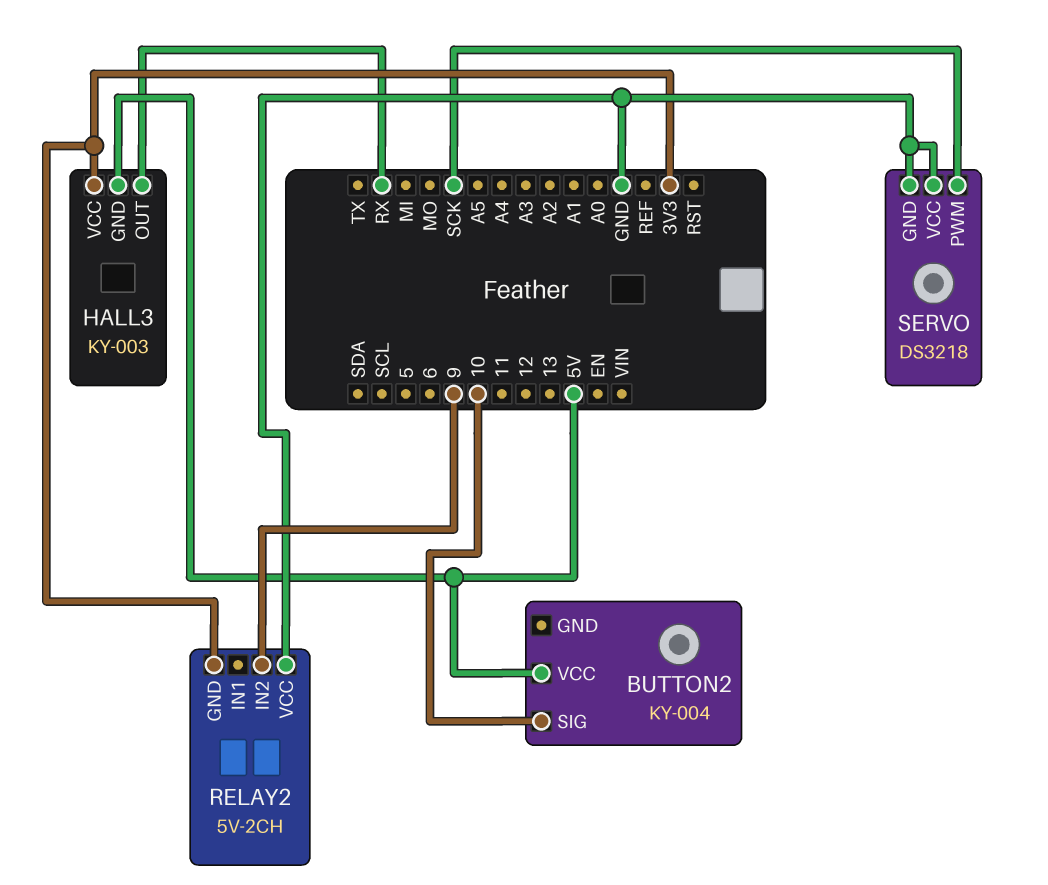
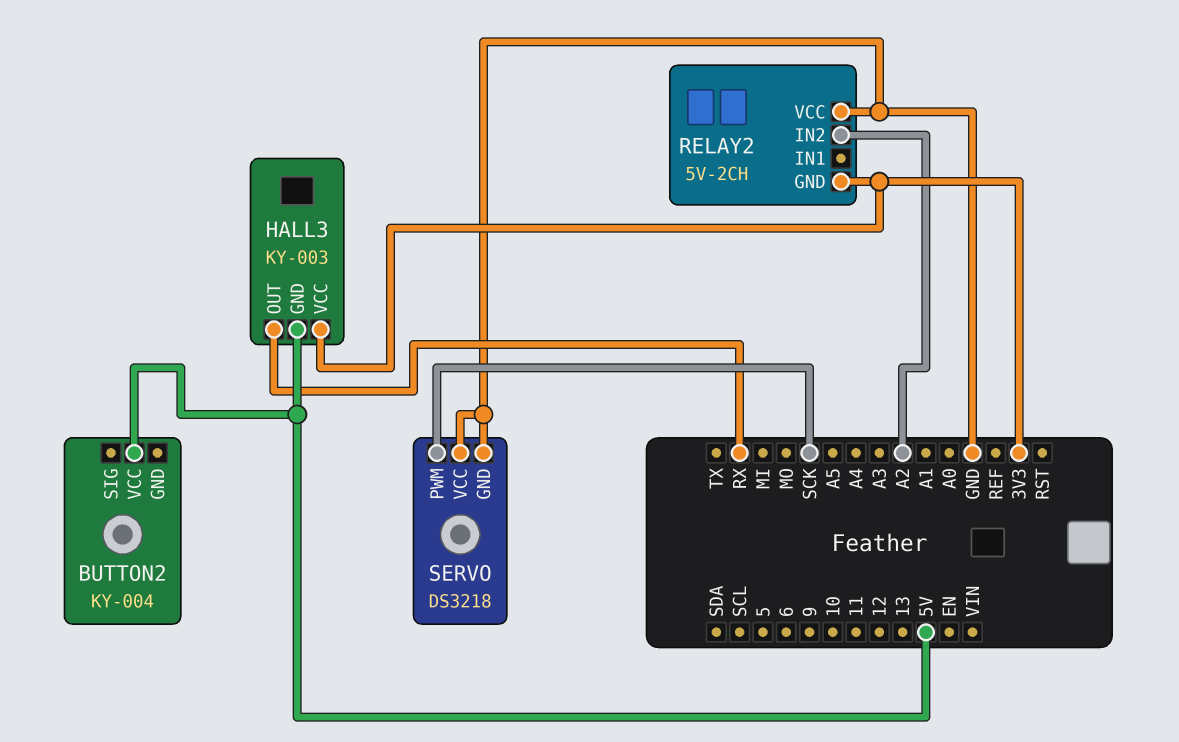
BUTTON2 pin SIG: 10 -> none
RELAY2 pin IN2: 9 -> A2

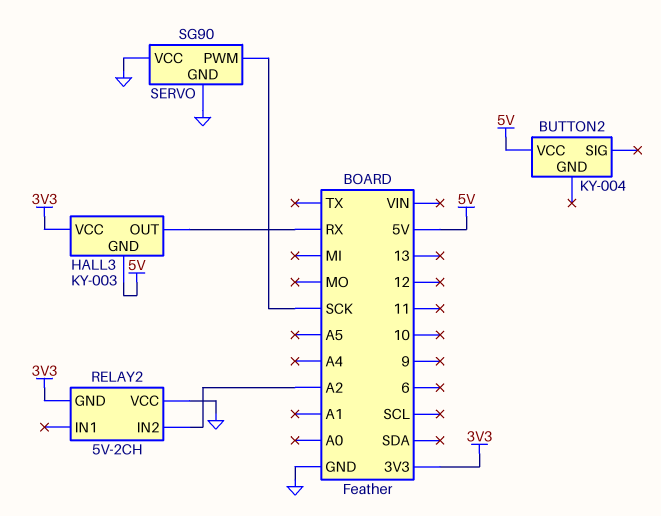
SERVO: DS3218 -> SG90

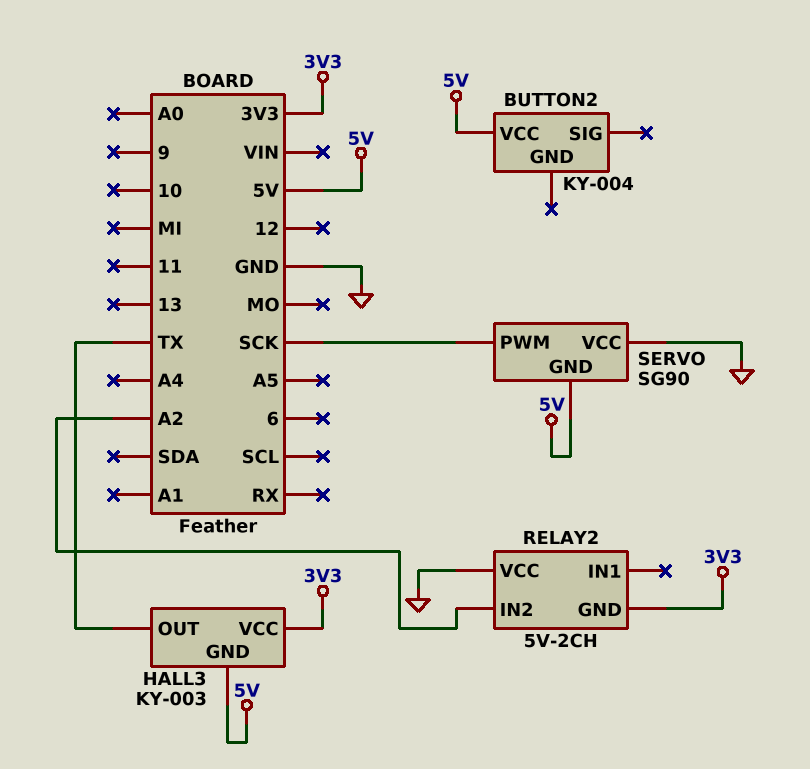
HALL3 pin OUT: RX -> TX
SERVO pin GND: GND -> 5V

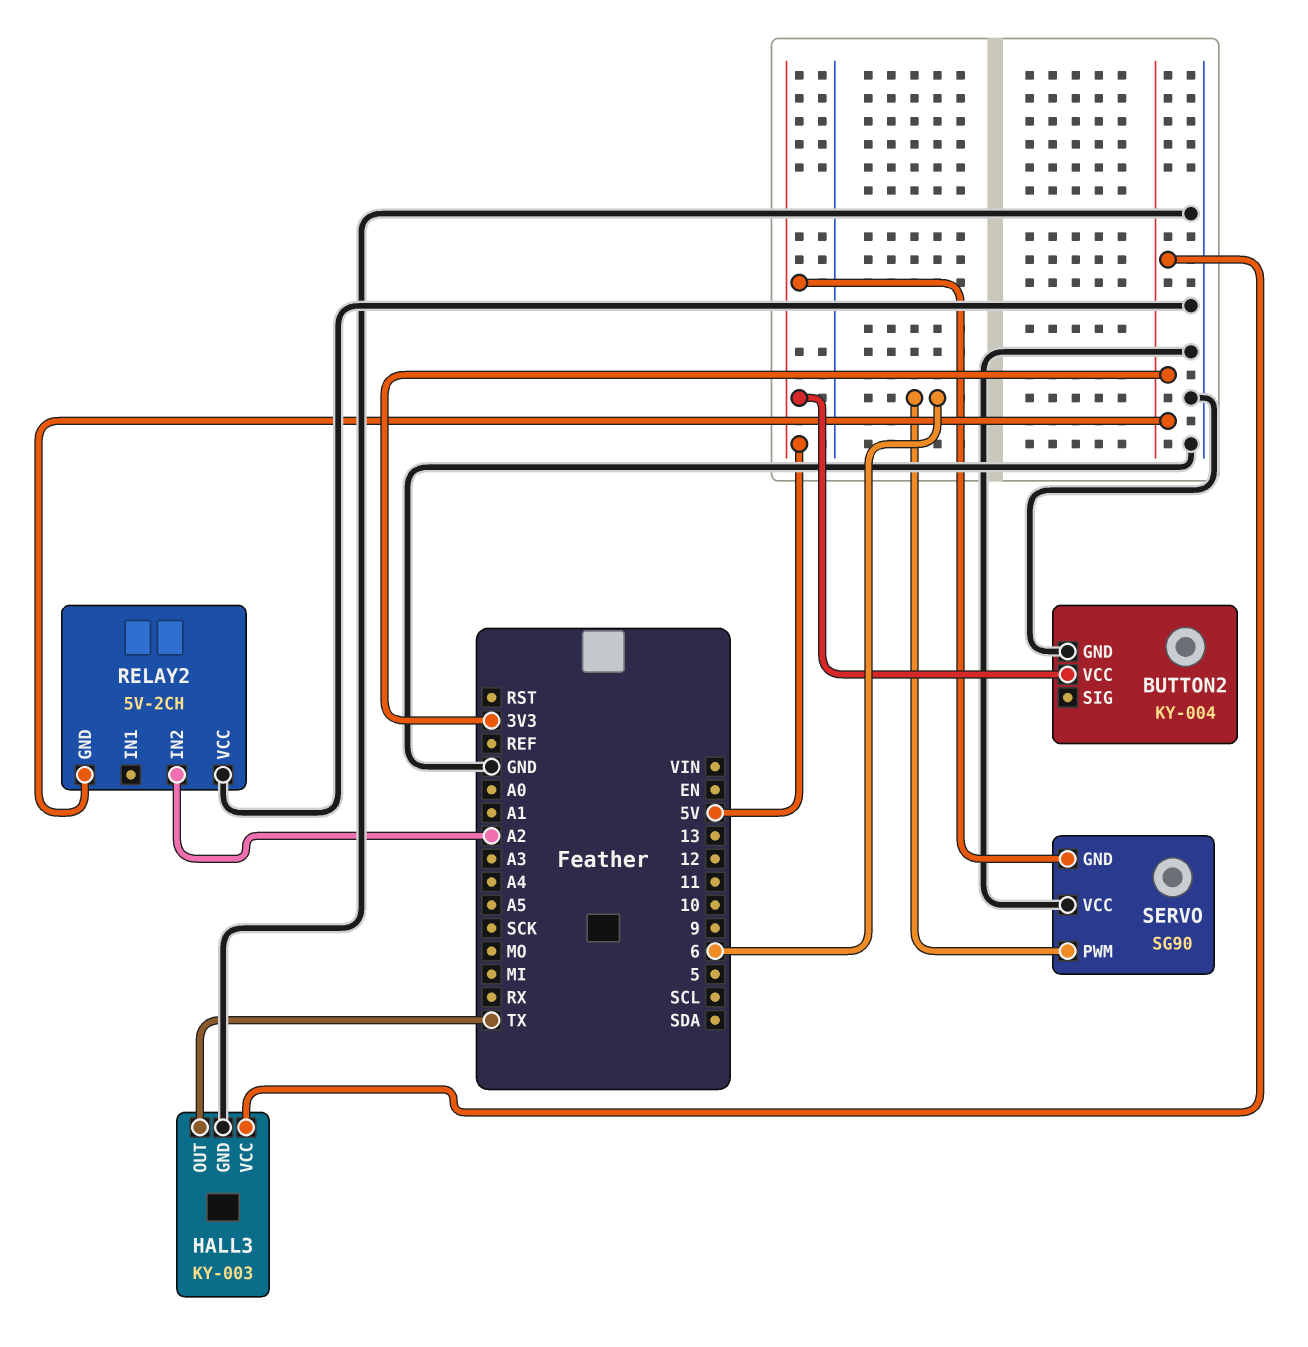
BUTTON2 pin GND: none -> GND
HALL3 pin GND: 5V -> GND
SERVO pin PWM: SCK -> 6

